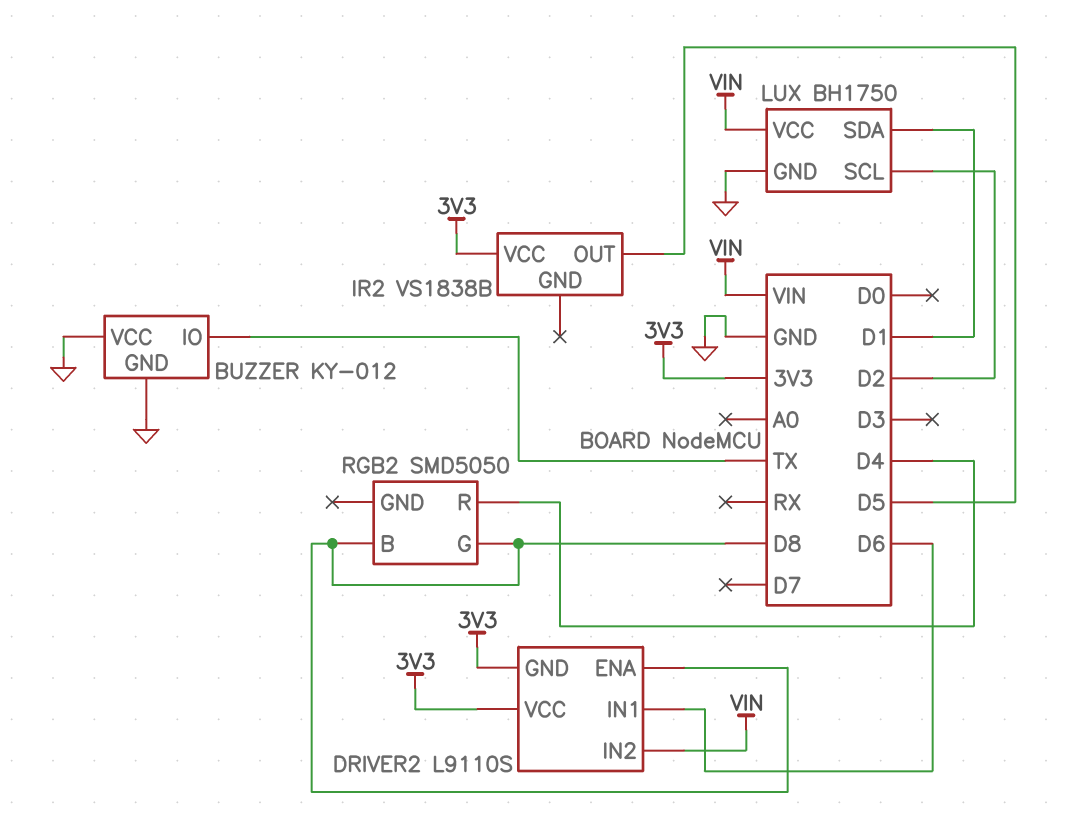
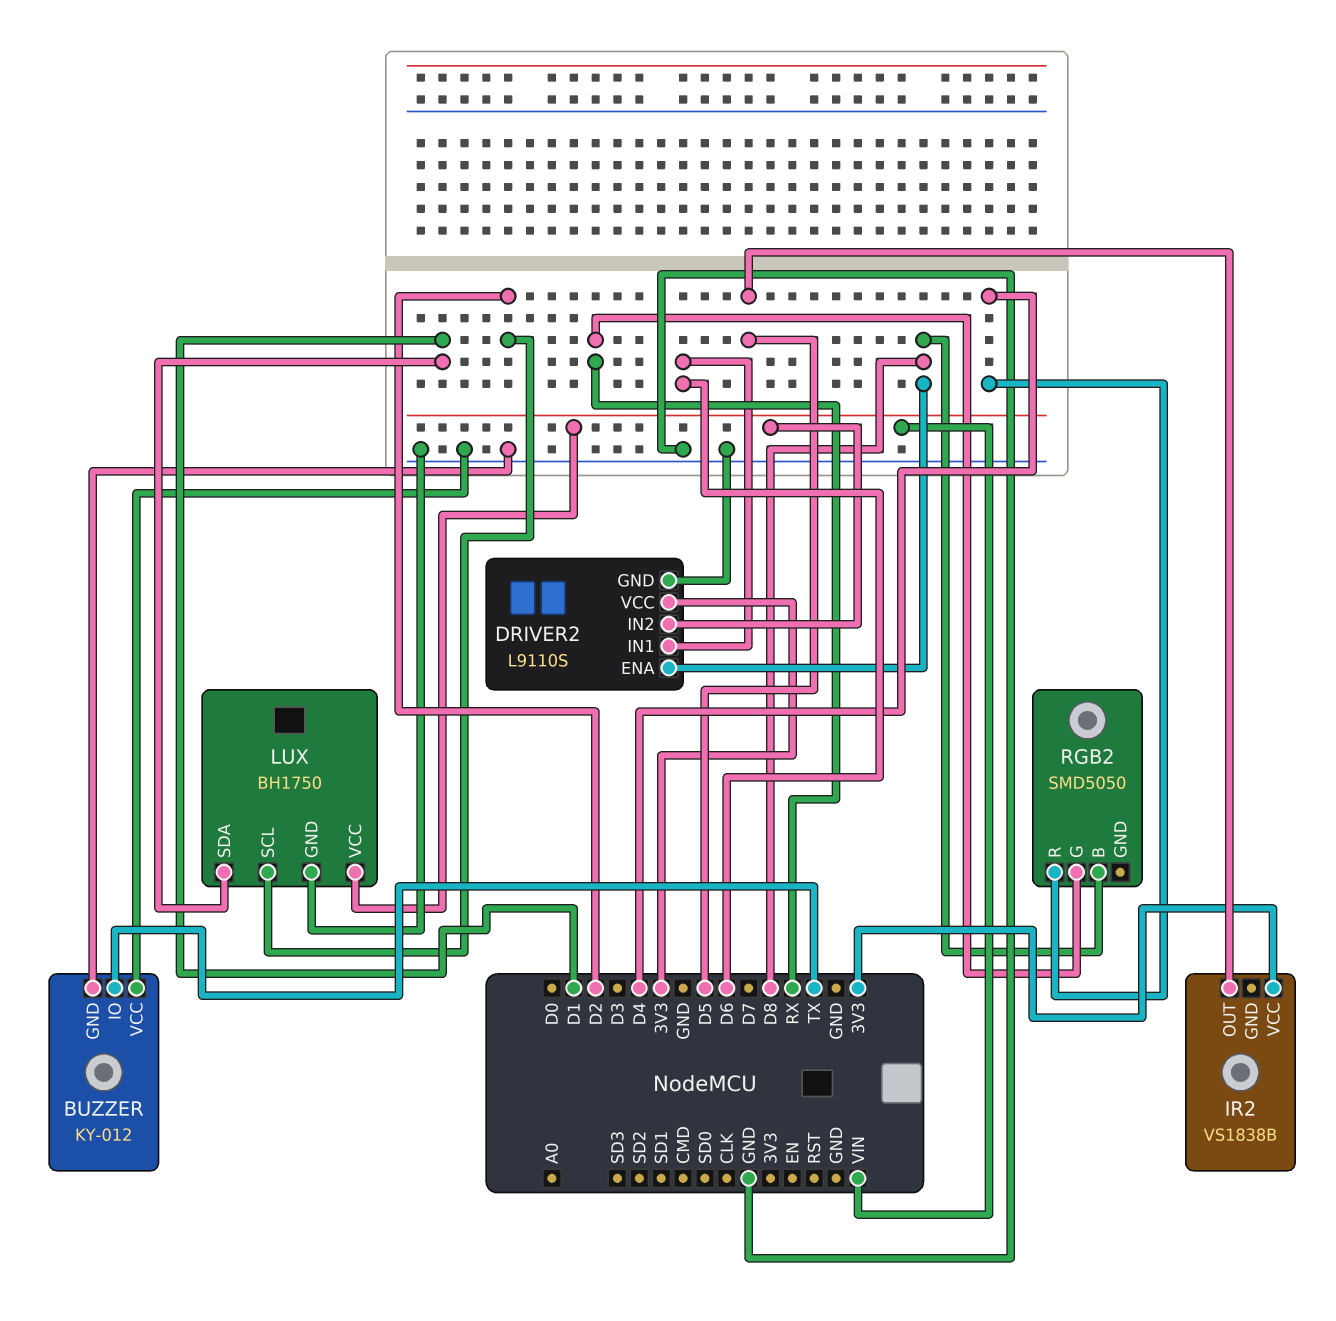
DRIVER2 pin GND: 3V3 -> GND
RGB2 pin G: D8 -> RX

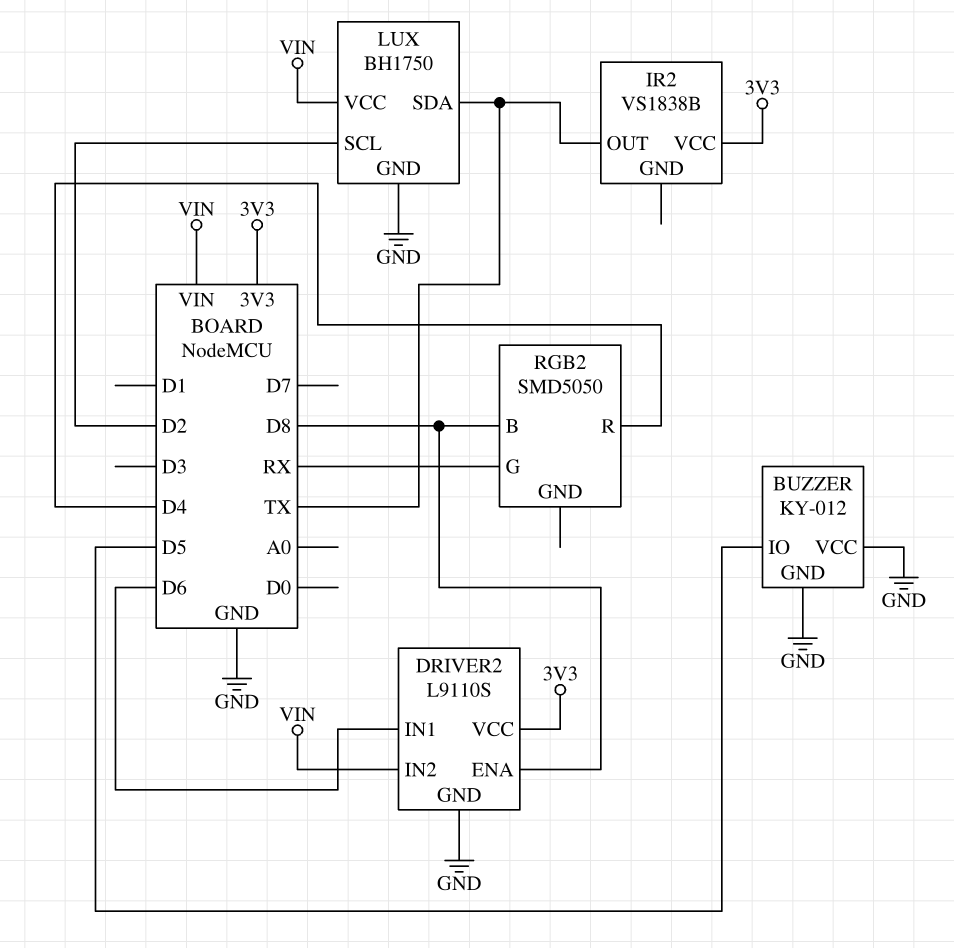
BUZZER pin IO: TX -> D5
IR2 pin OUT: D5 -> TX
LUX pin SDA: D1 -> TX

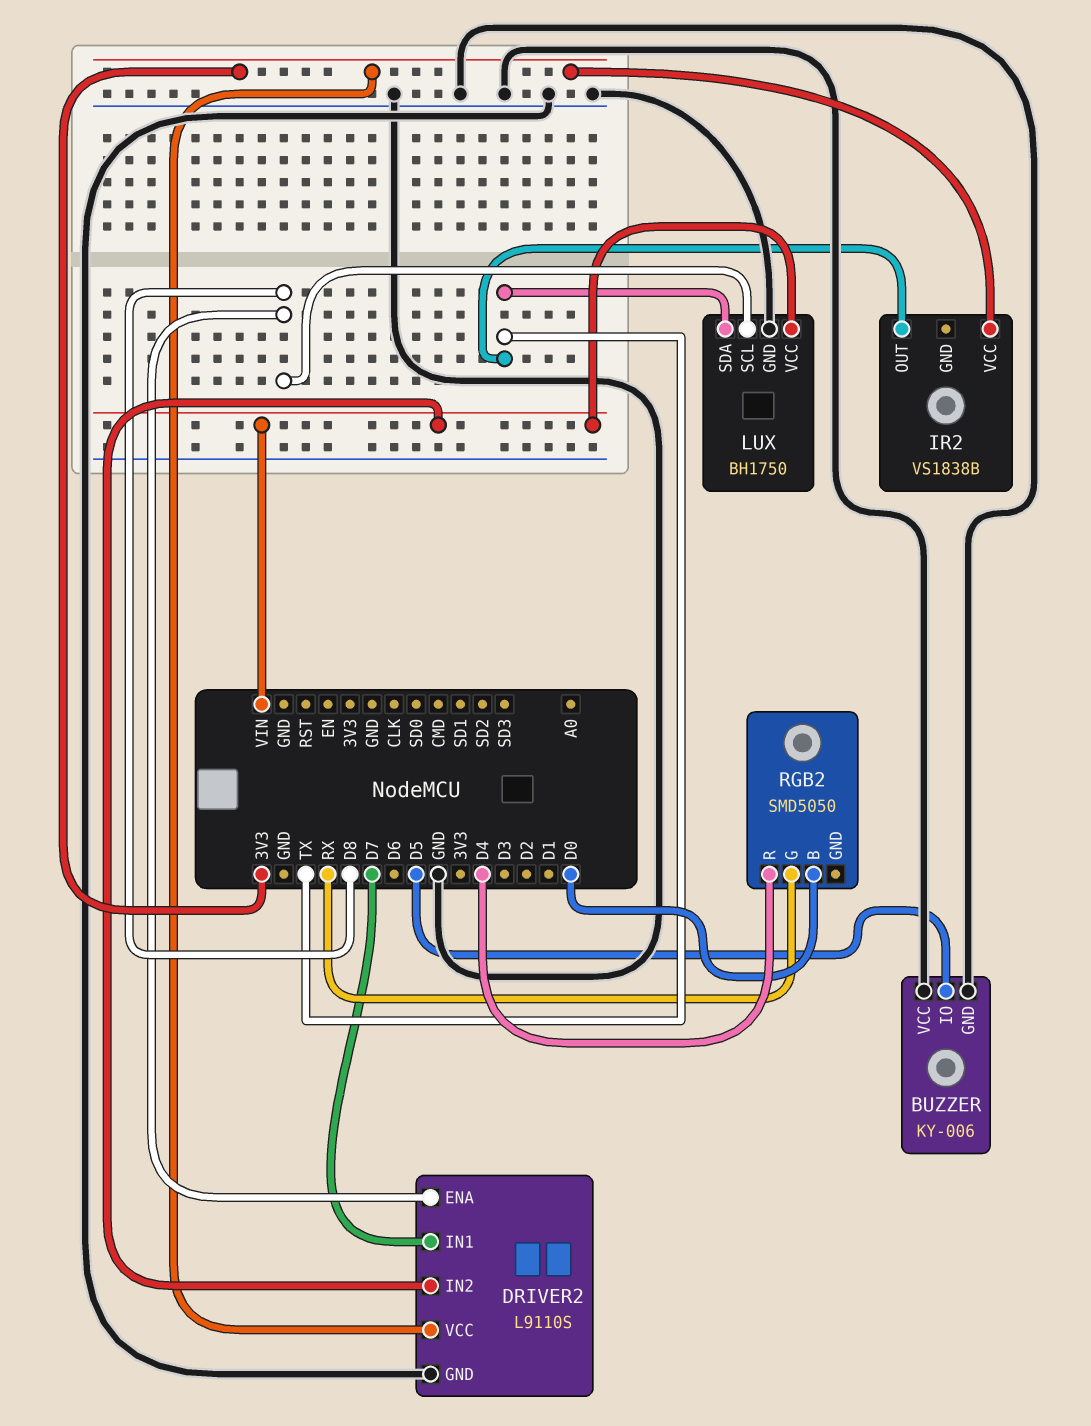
BUZZER: KY-012 -> KY-006
DRIVER2 pin IN1: D6 -> D7
LUX pin SCL: D2 -> D8
RGB2 pin B: D8 -> D0

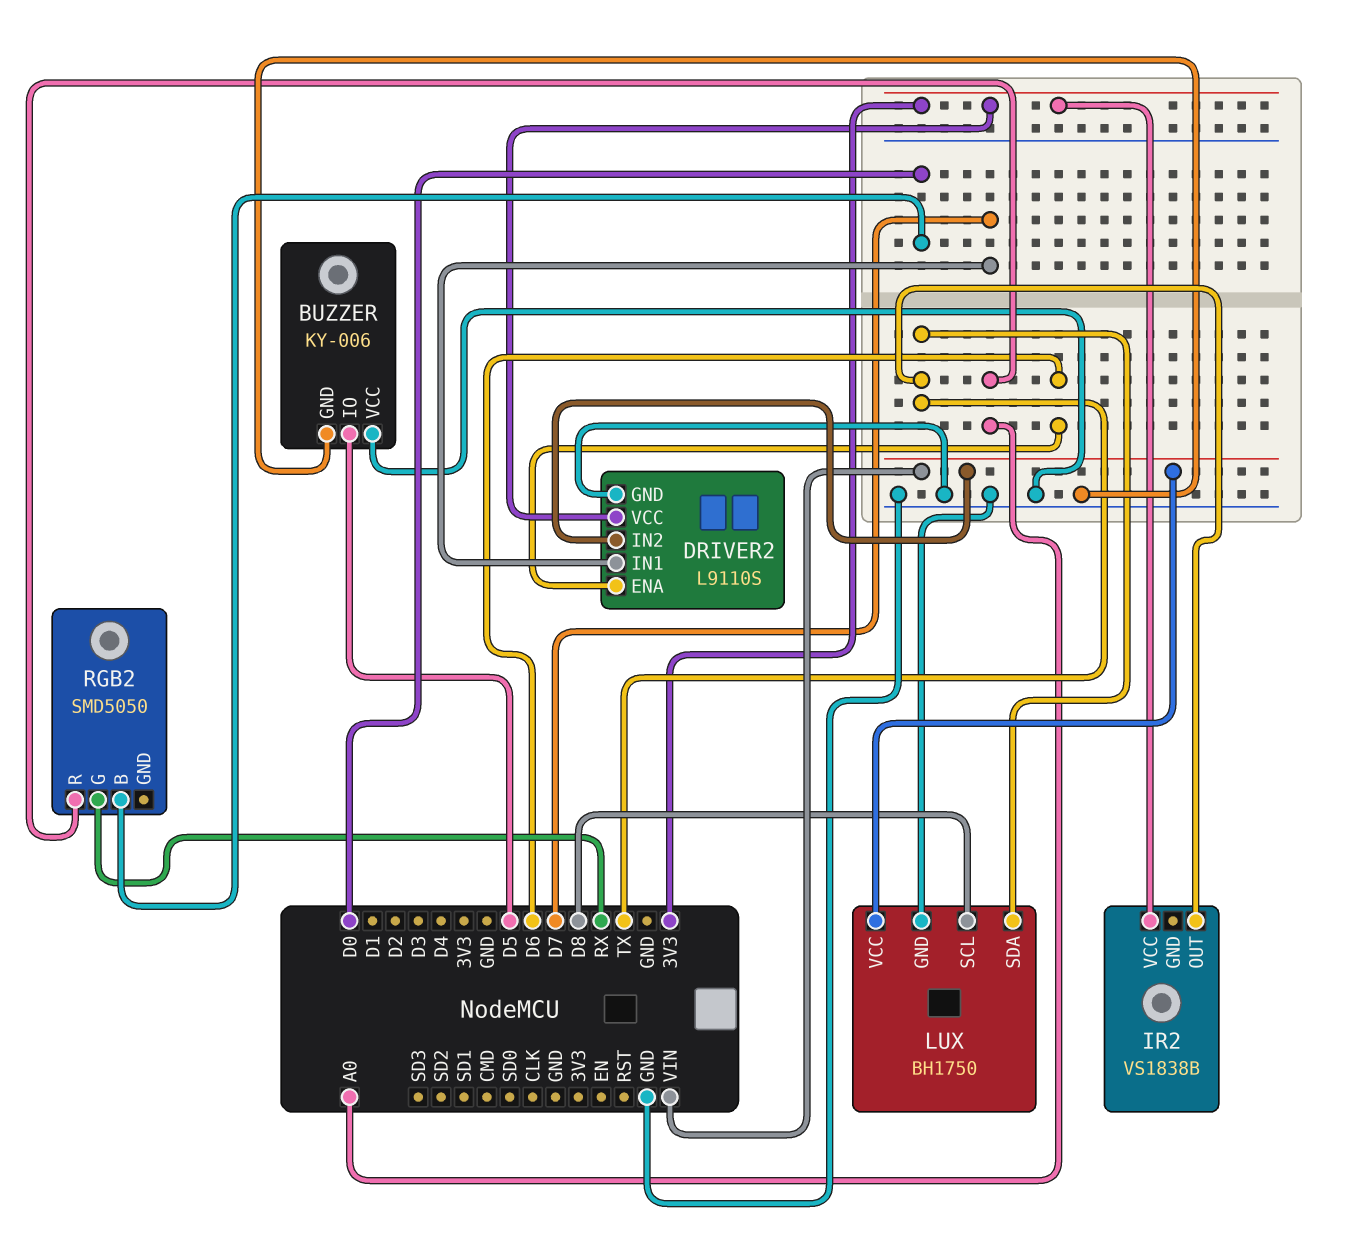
DRIVER2 pin ENA: D8 -> D6
RGB2 pin R: D4 -> A0

